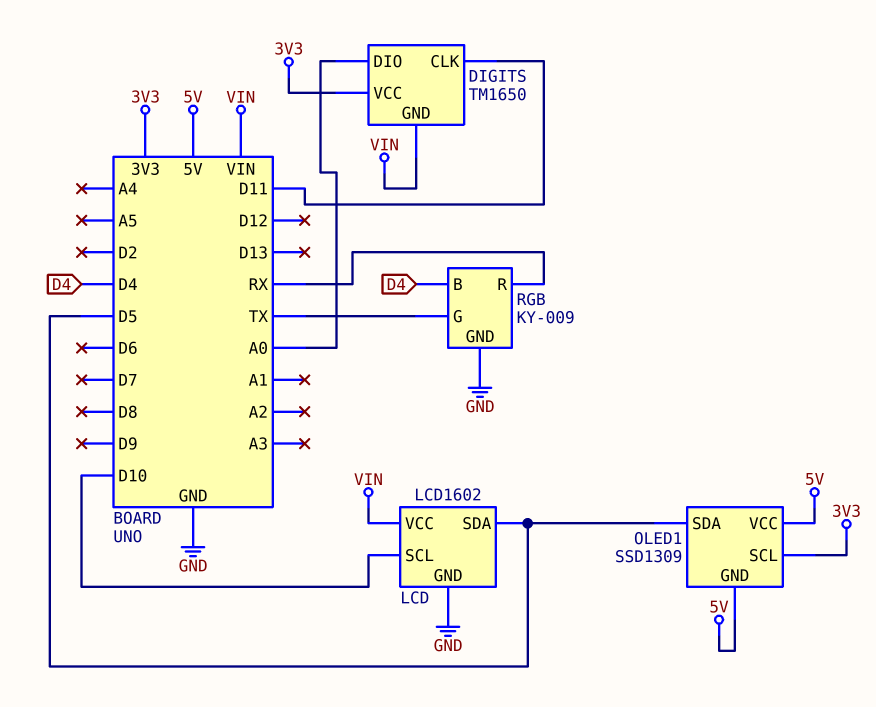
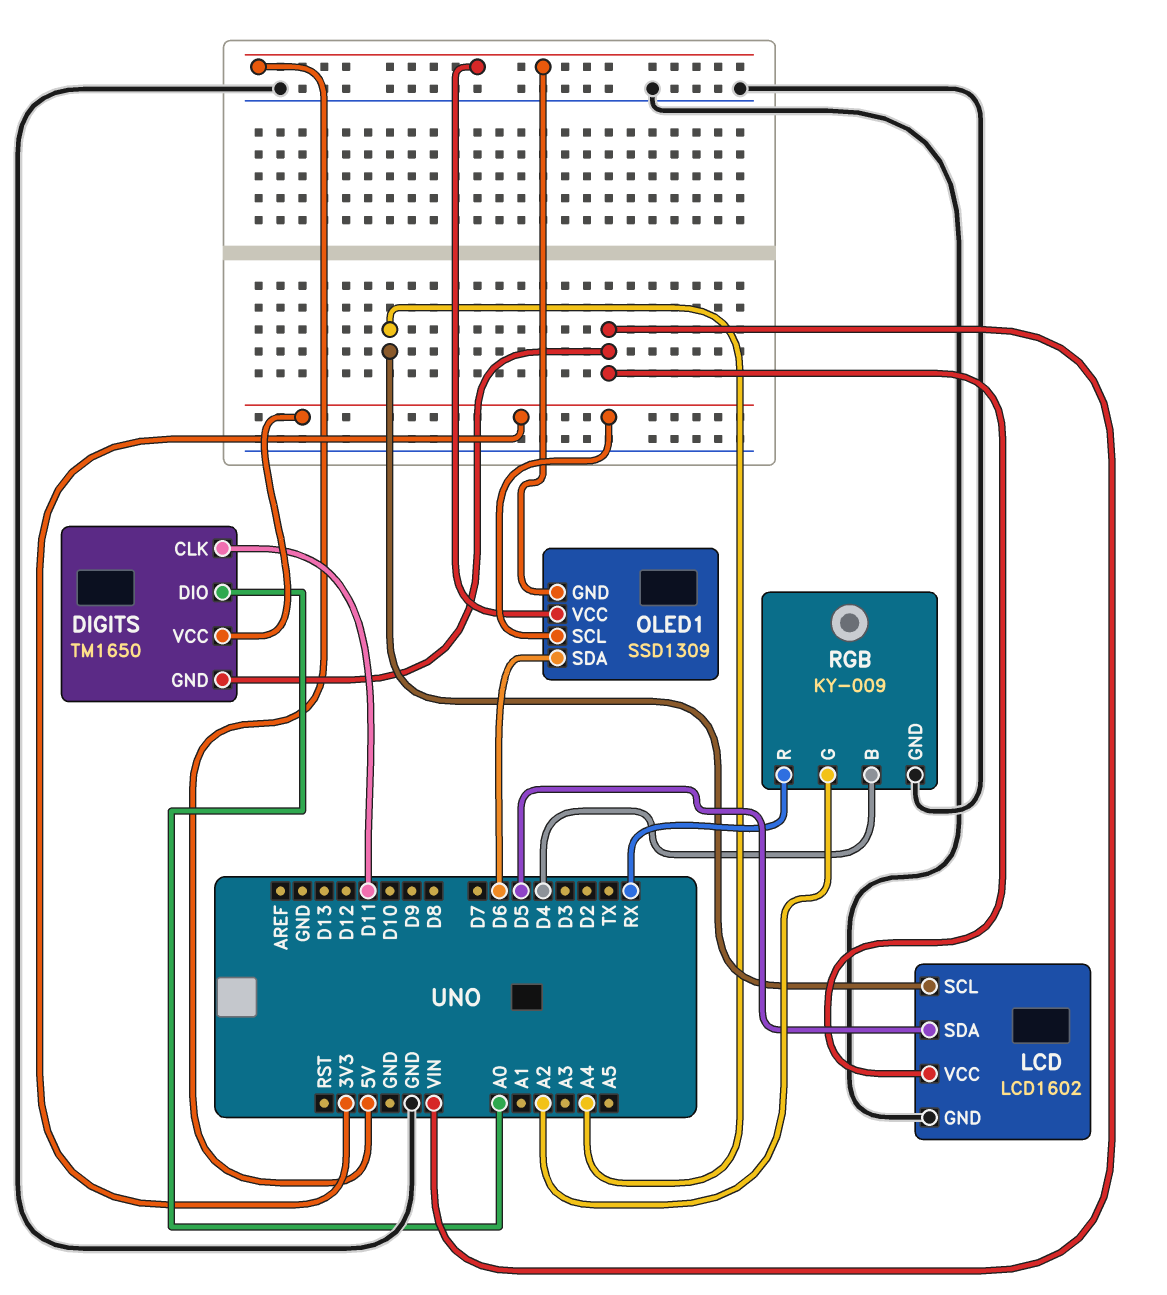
LCD pin SCL: D10 -> A4
OLED1 pin SDA: D5 -> D6
RGB pin G: TX -> A2

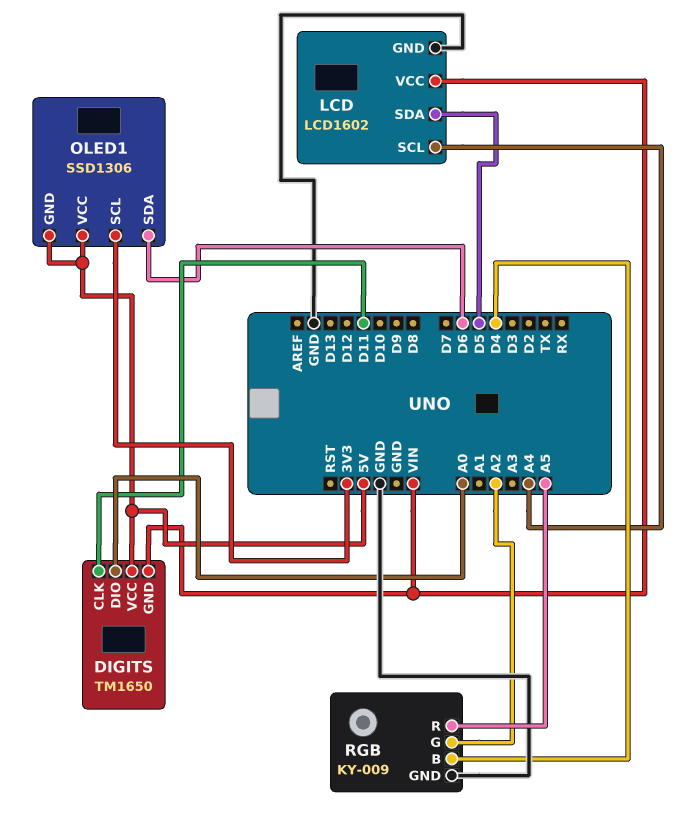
DIGITS pin VCC: 3V3 -> 5V
OLED1: SSD1309 -> SSD1306
RGB pin R: RX -> A5

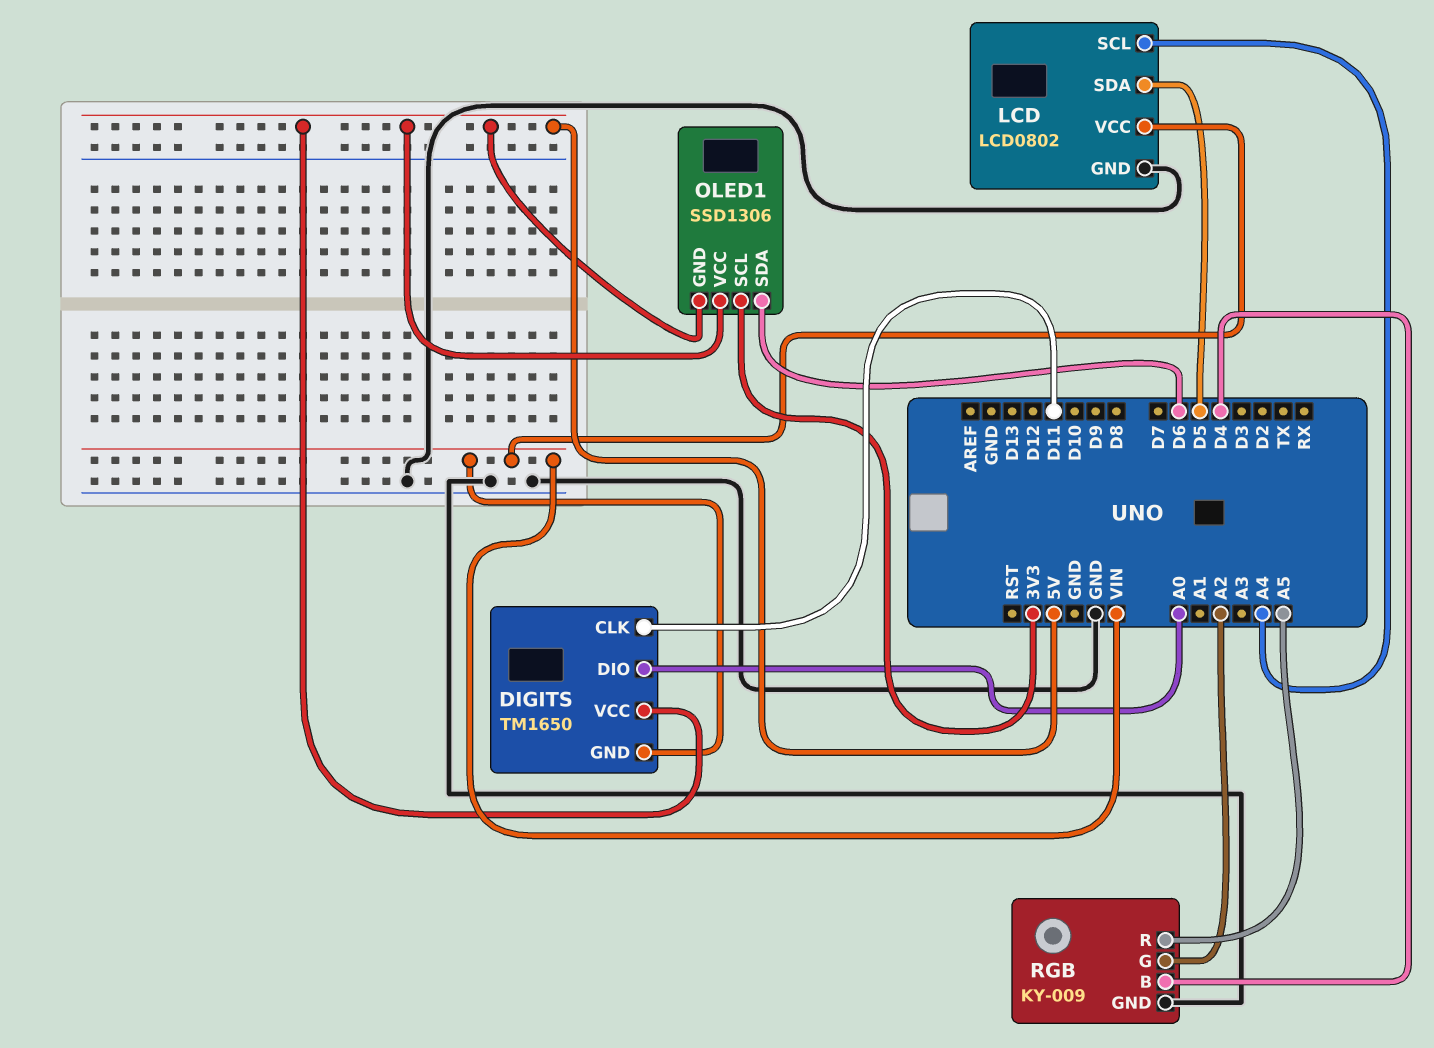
LCD: LCD1602 -> LCD0802

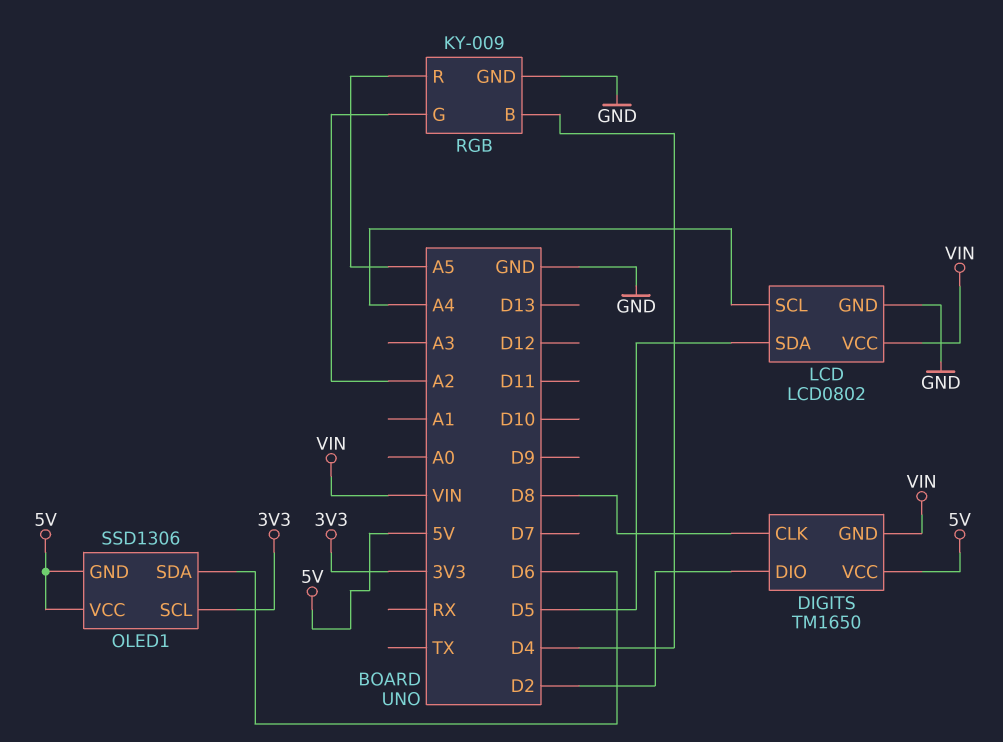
DIGITS pin CLK: D11 -> D8
DIGITS pin DIO: A0 -> D2

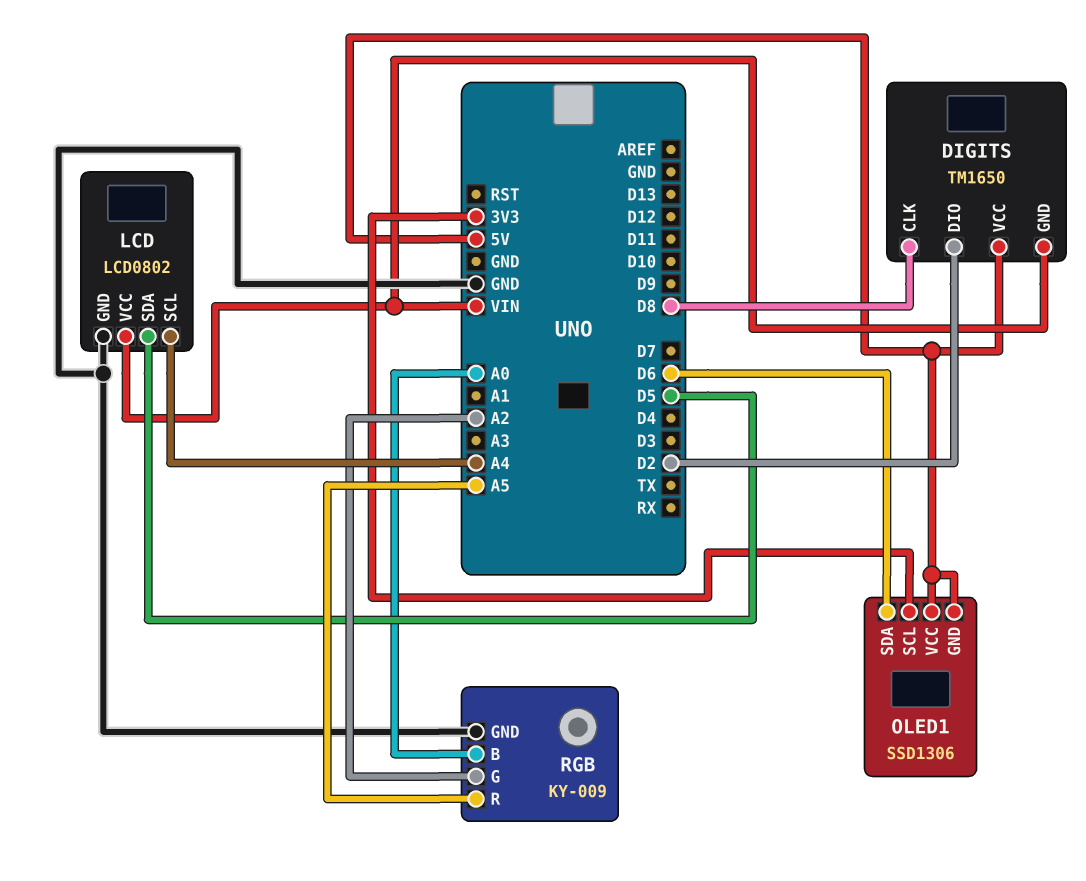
RGB pin B: D4 -> A0

